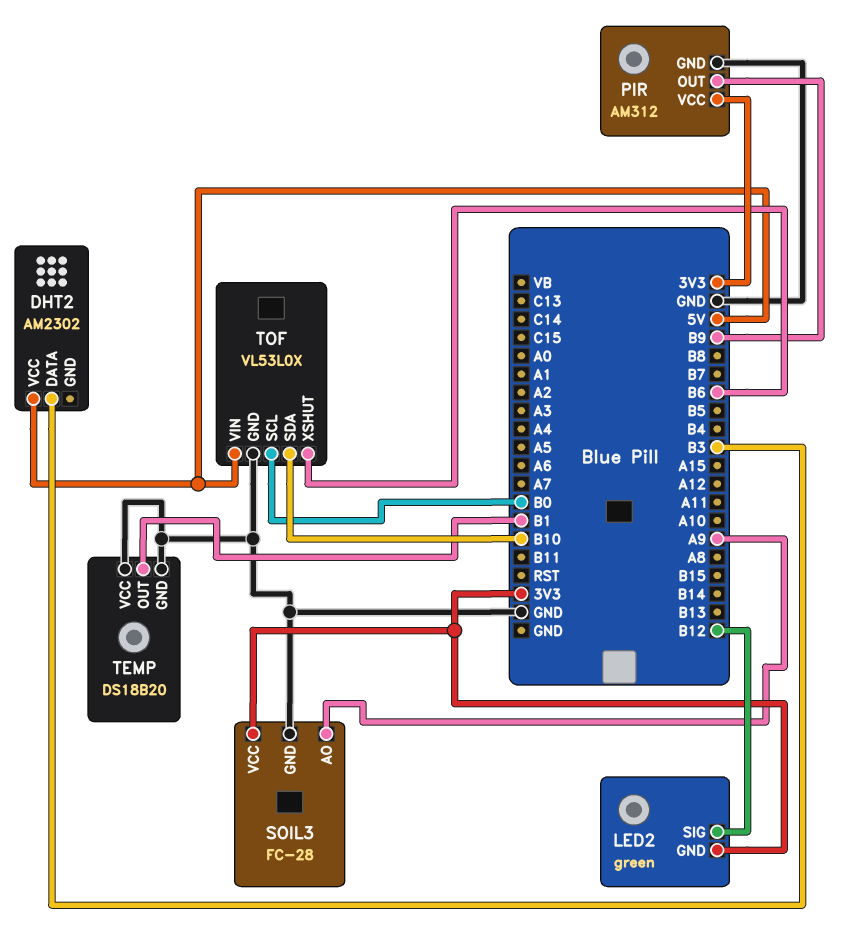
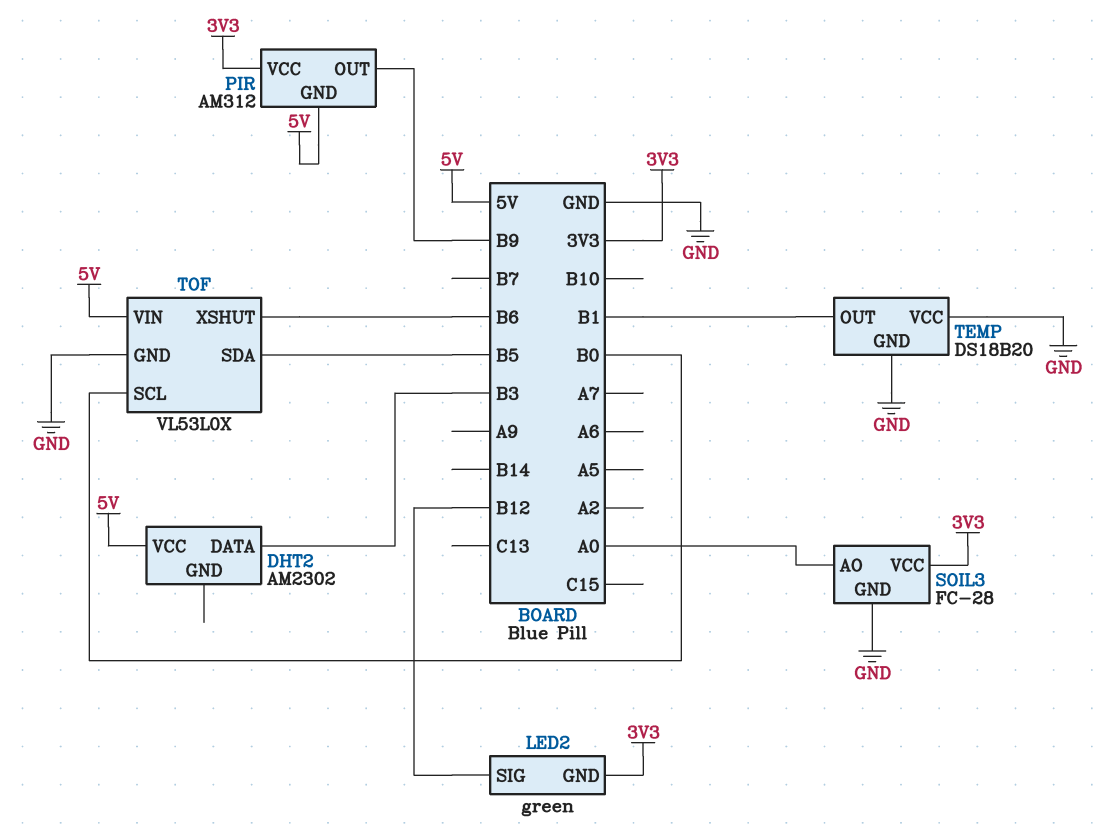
PIR pin GND: GND -> 5V
SOIL3 pin AO: A9 -> A0
TOF pin SDA: B10 -> B5

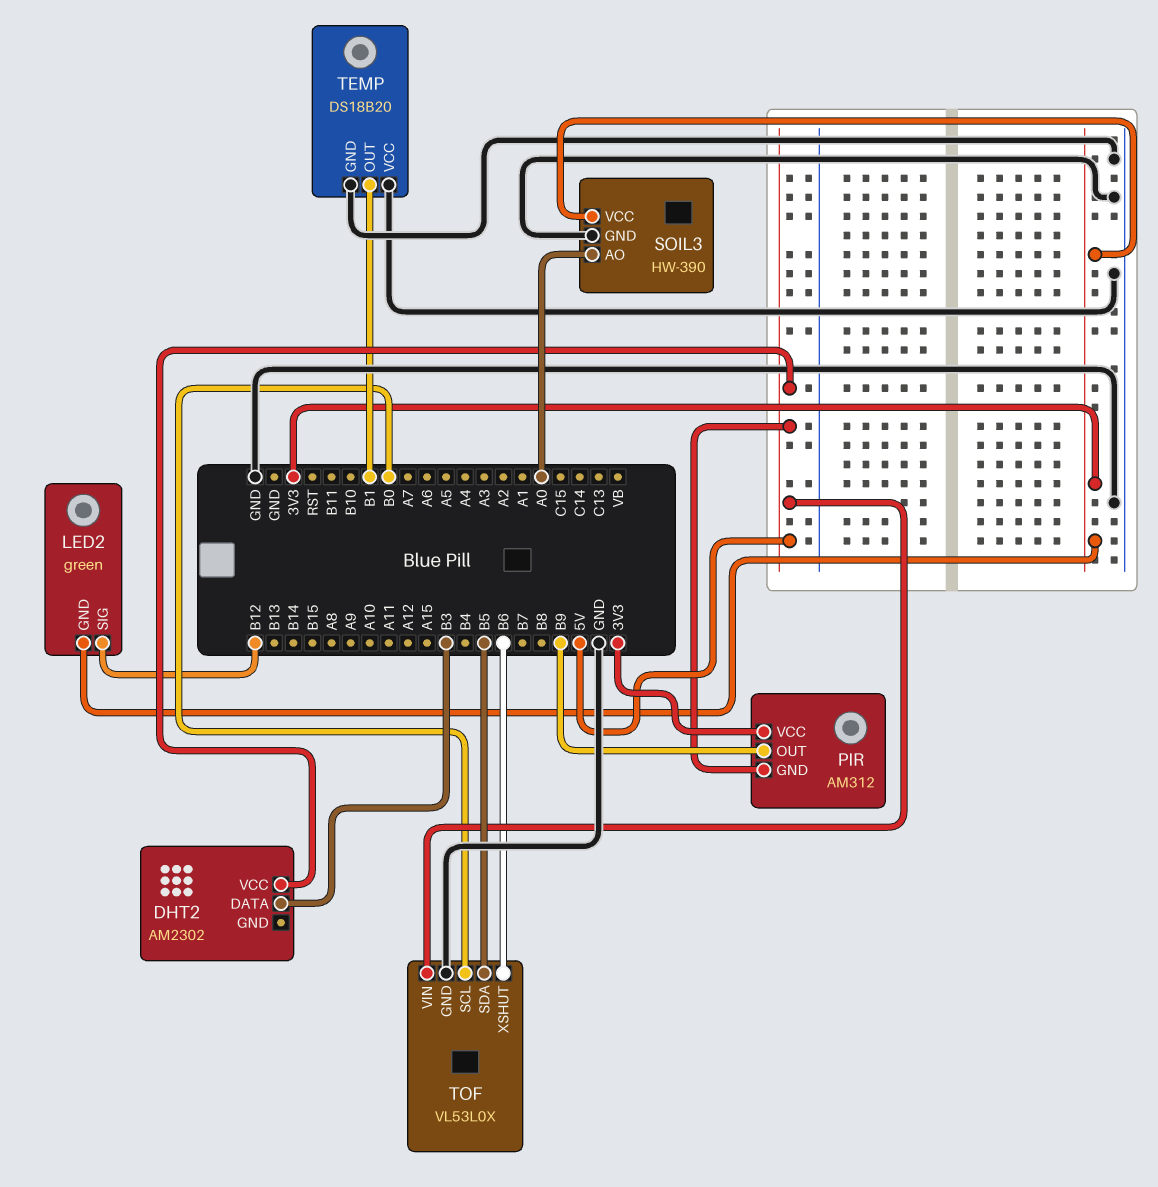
SOIL3: FC-28 -> HW-390

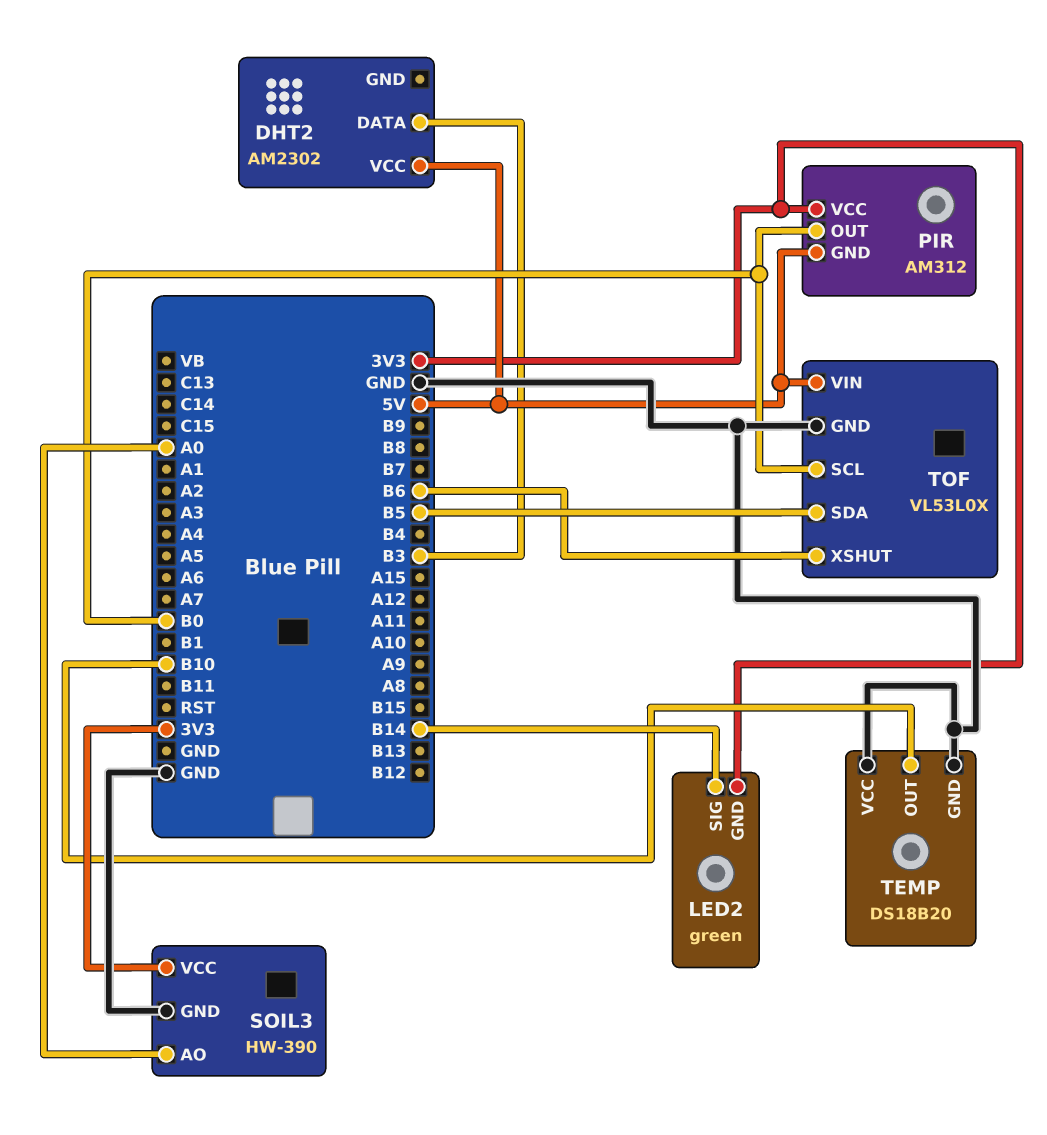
LED2 pin SIG: B12 -> B14
PIR pin OUT: B9 -> B0
TEMP pin OUT: B1 -> B10

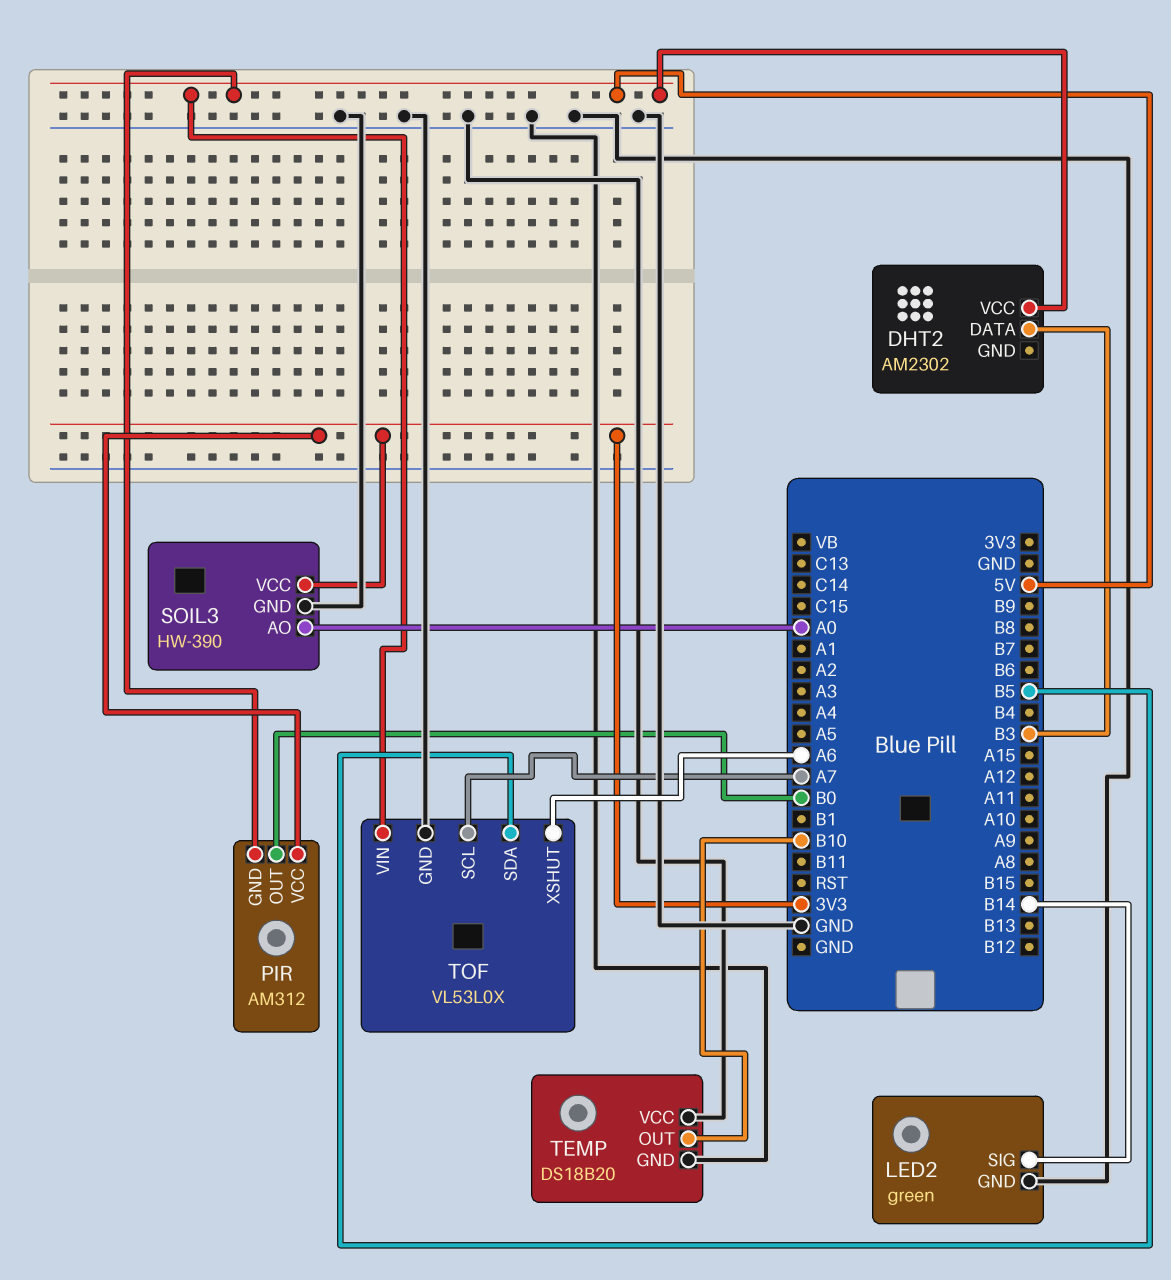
LED2 pin GND: 3V3 -> GND
TOF pin SCL: B0 -> A7
TOF pin XSHUT: B6 -> A6

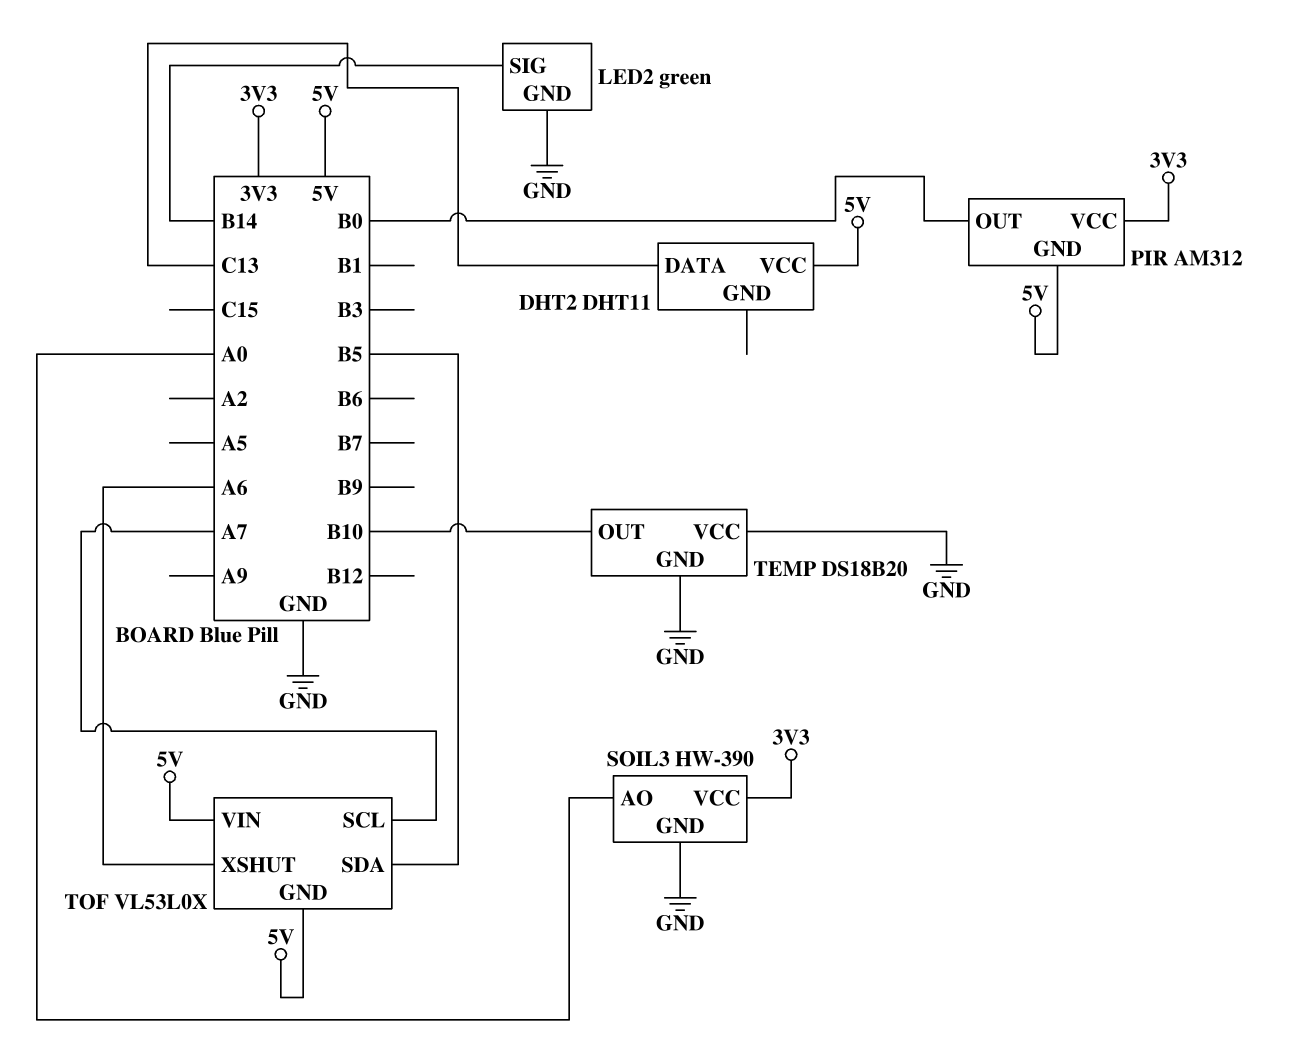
DHT2: AM2302 -> DHT11
DHT2 pin DATA: B3 -> C13
TOF pin GND: GND -> 5V

